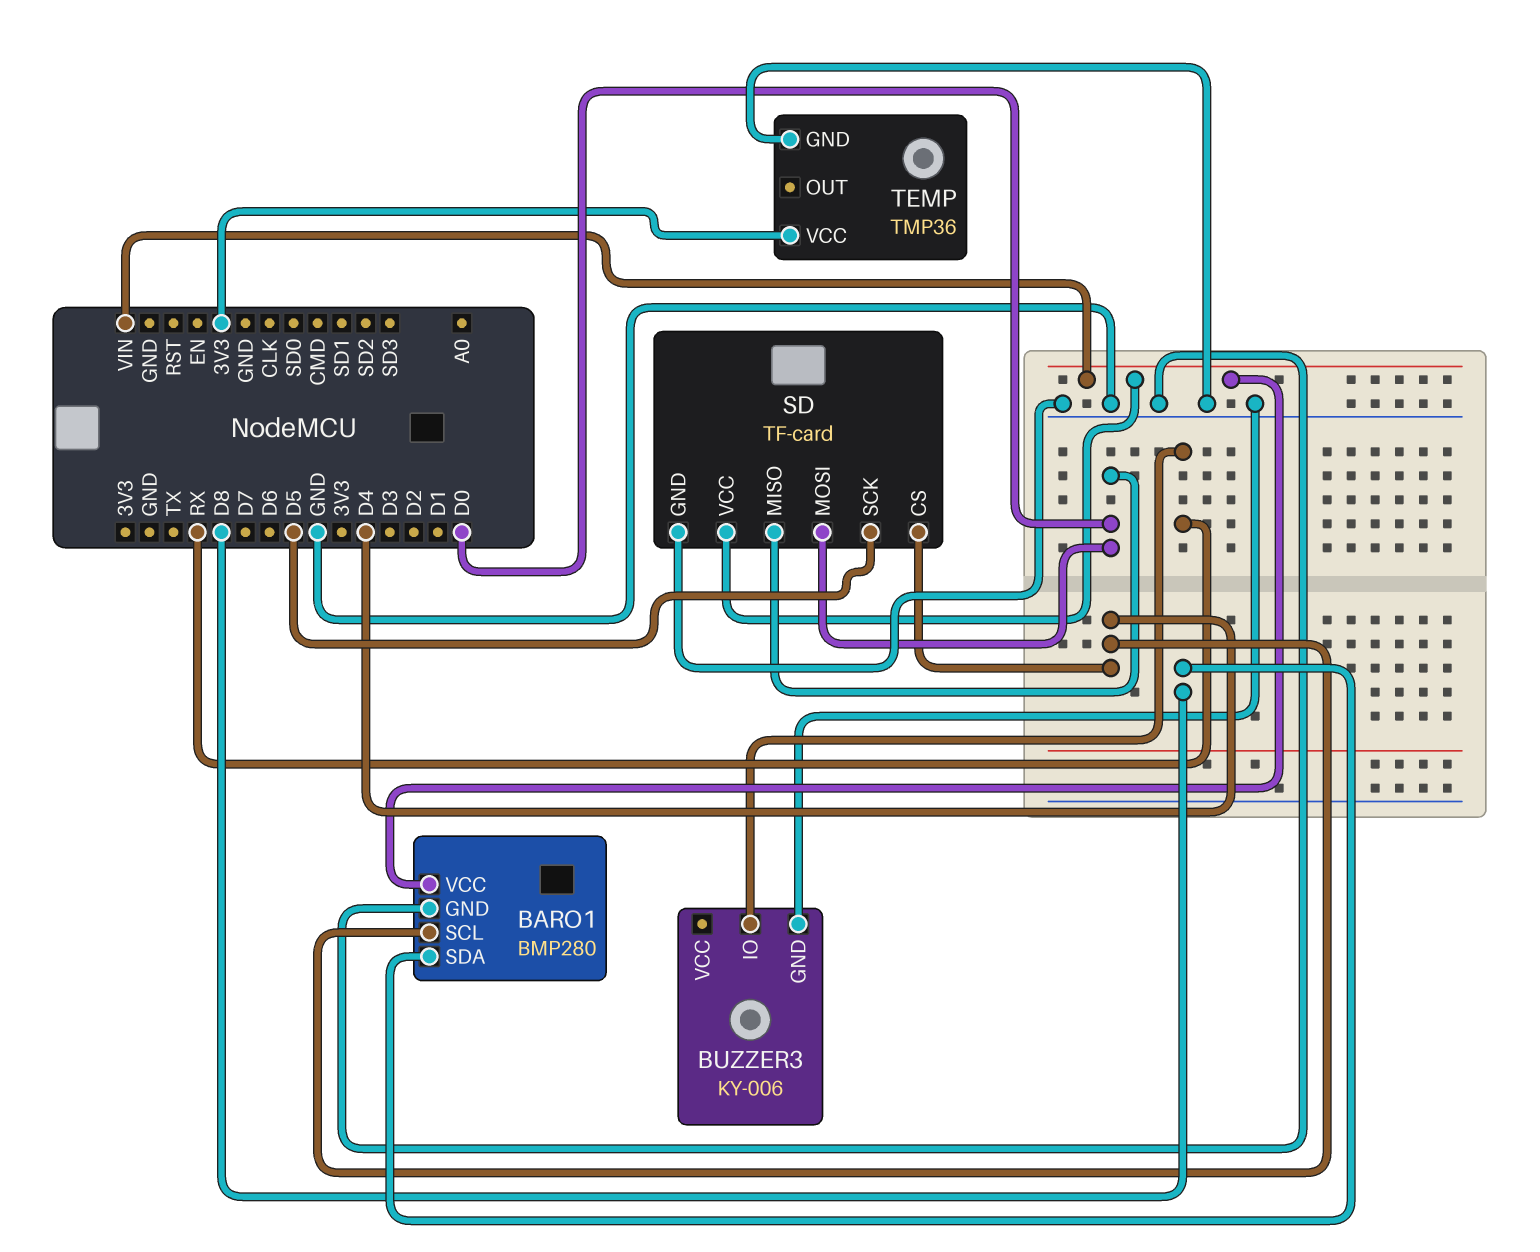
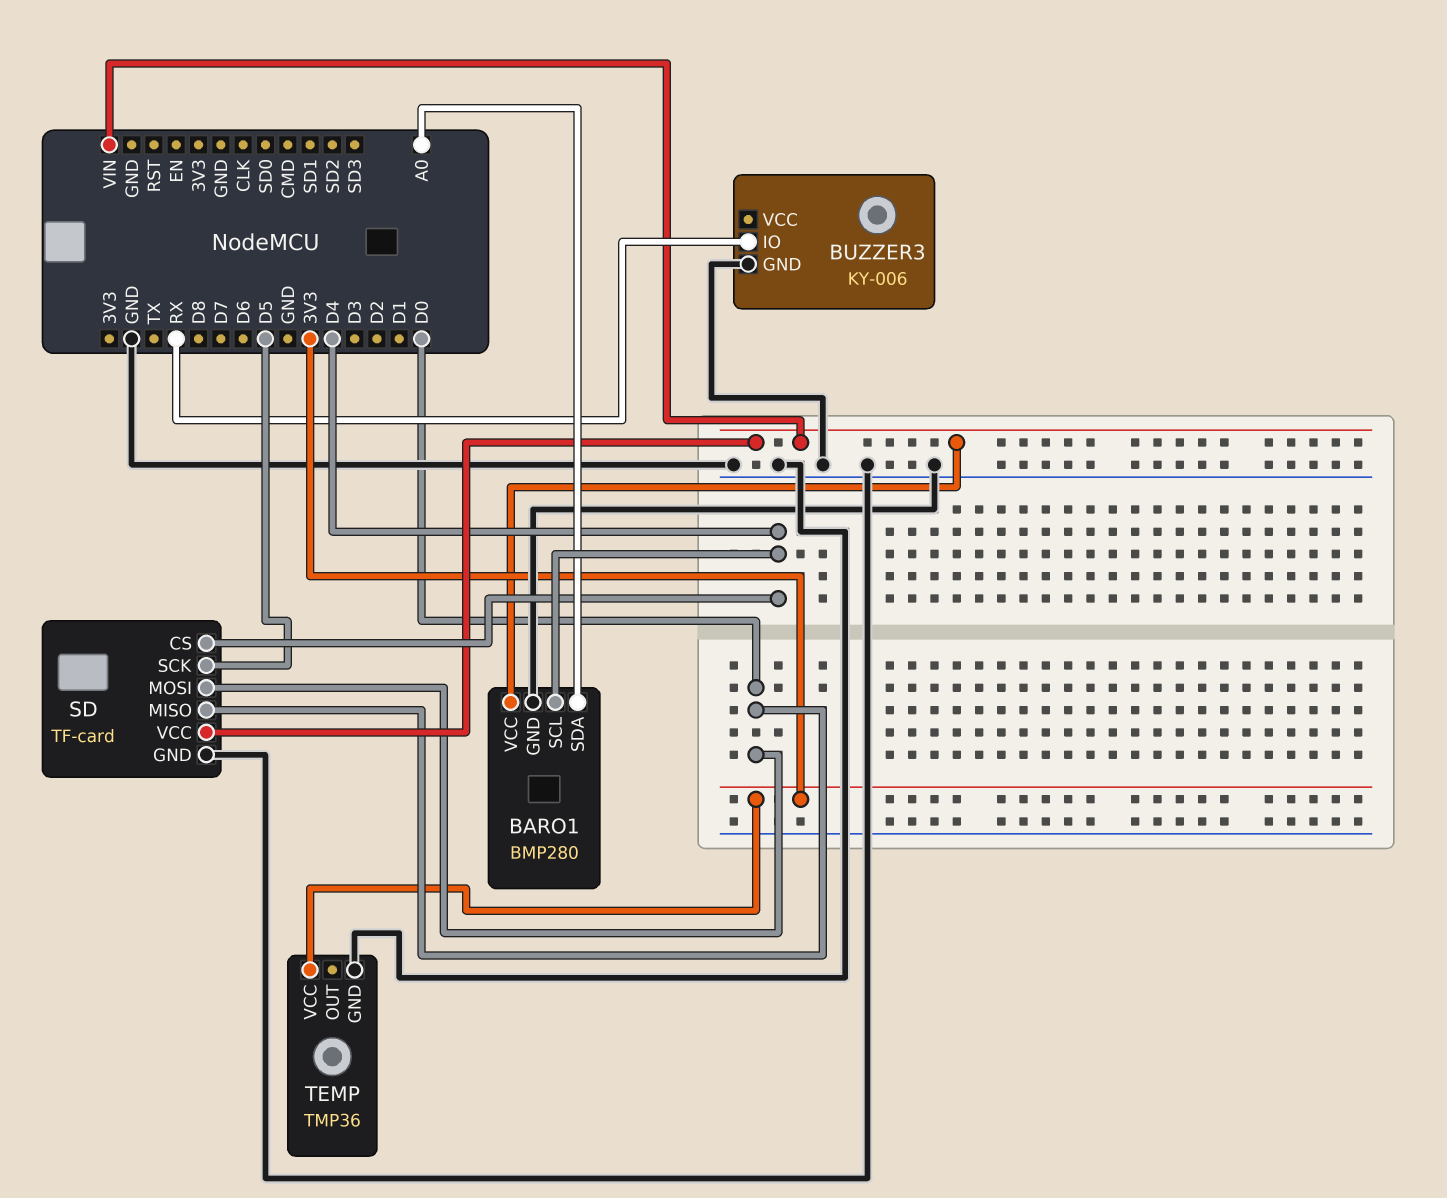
BARO1 pin SDA: D8 -> A0

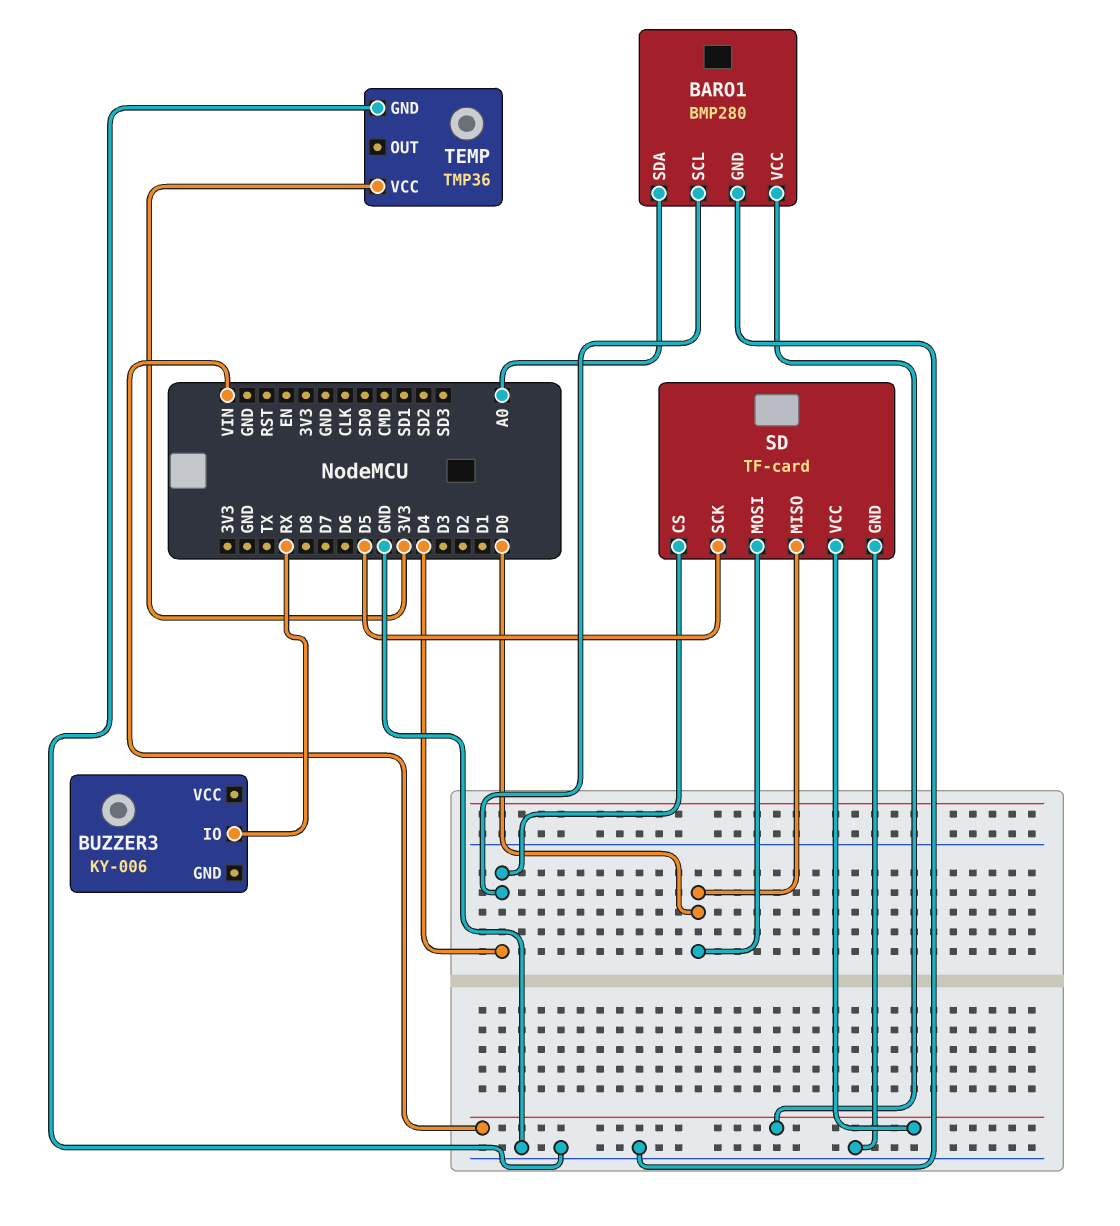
BUZZER3 pin GND: GND -> none

